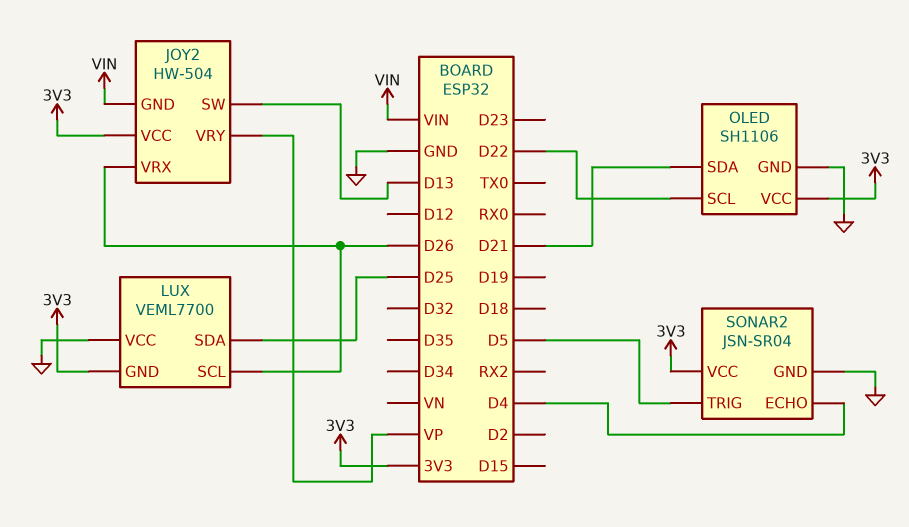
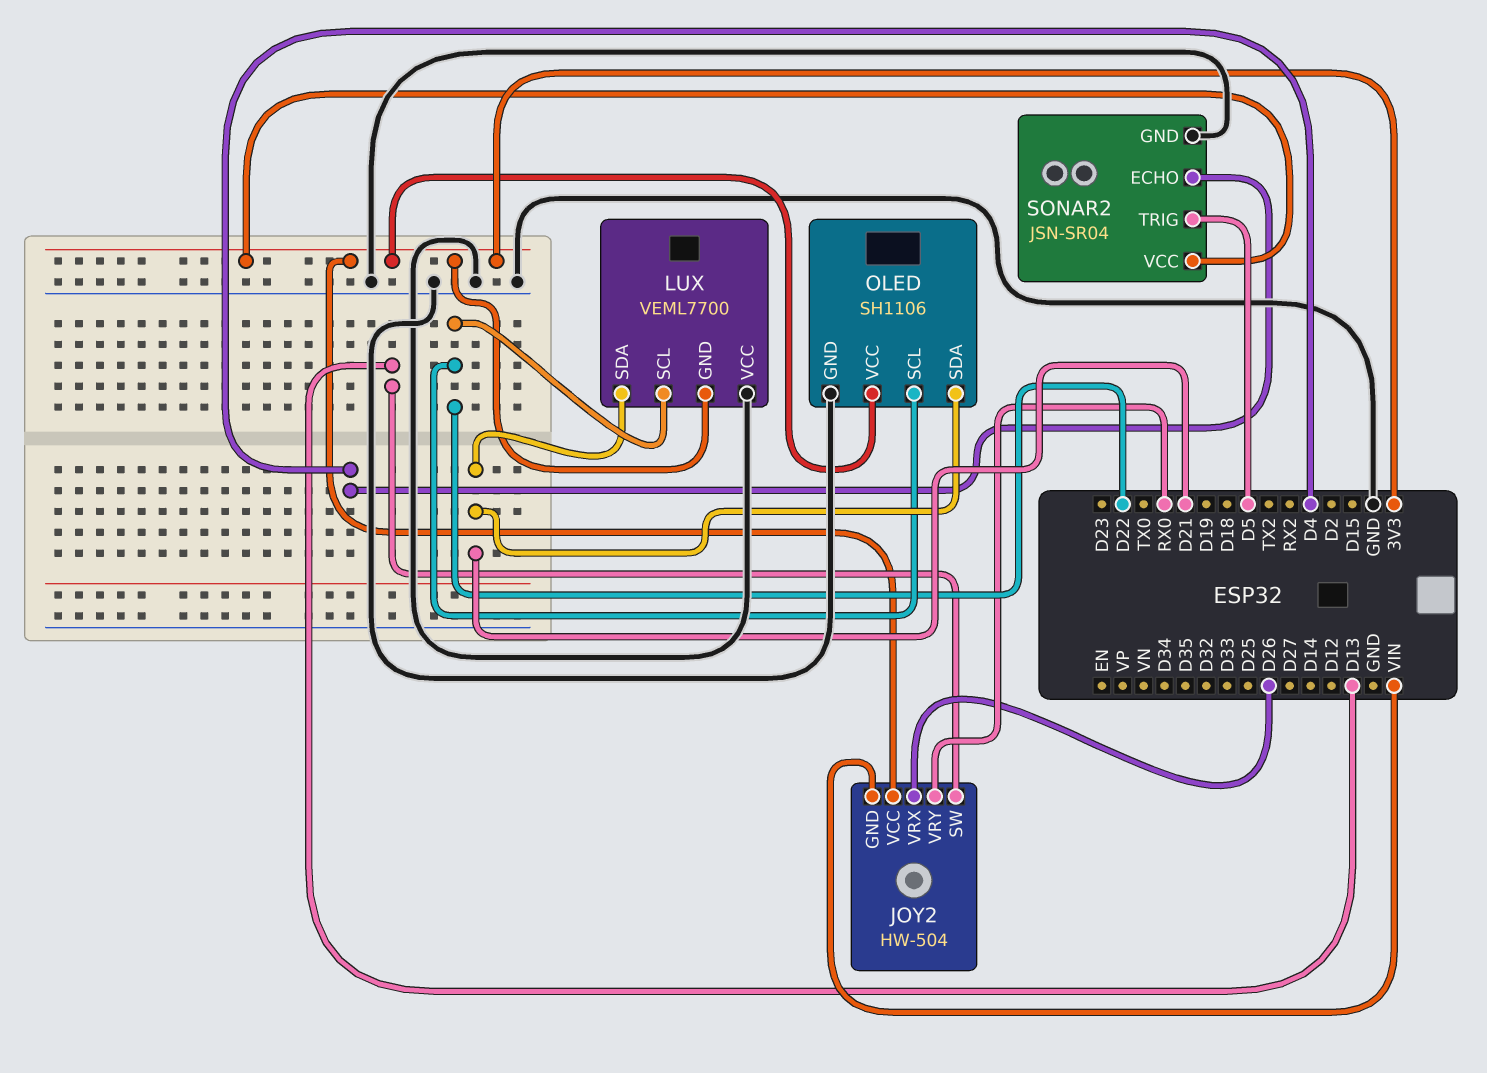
JOY2 pin VRY: VP -> RX0
LUX pin SCL: D26 -> D22
LUX pin SDA: D25 -> D21

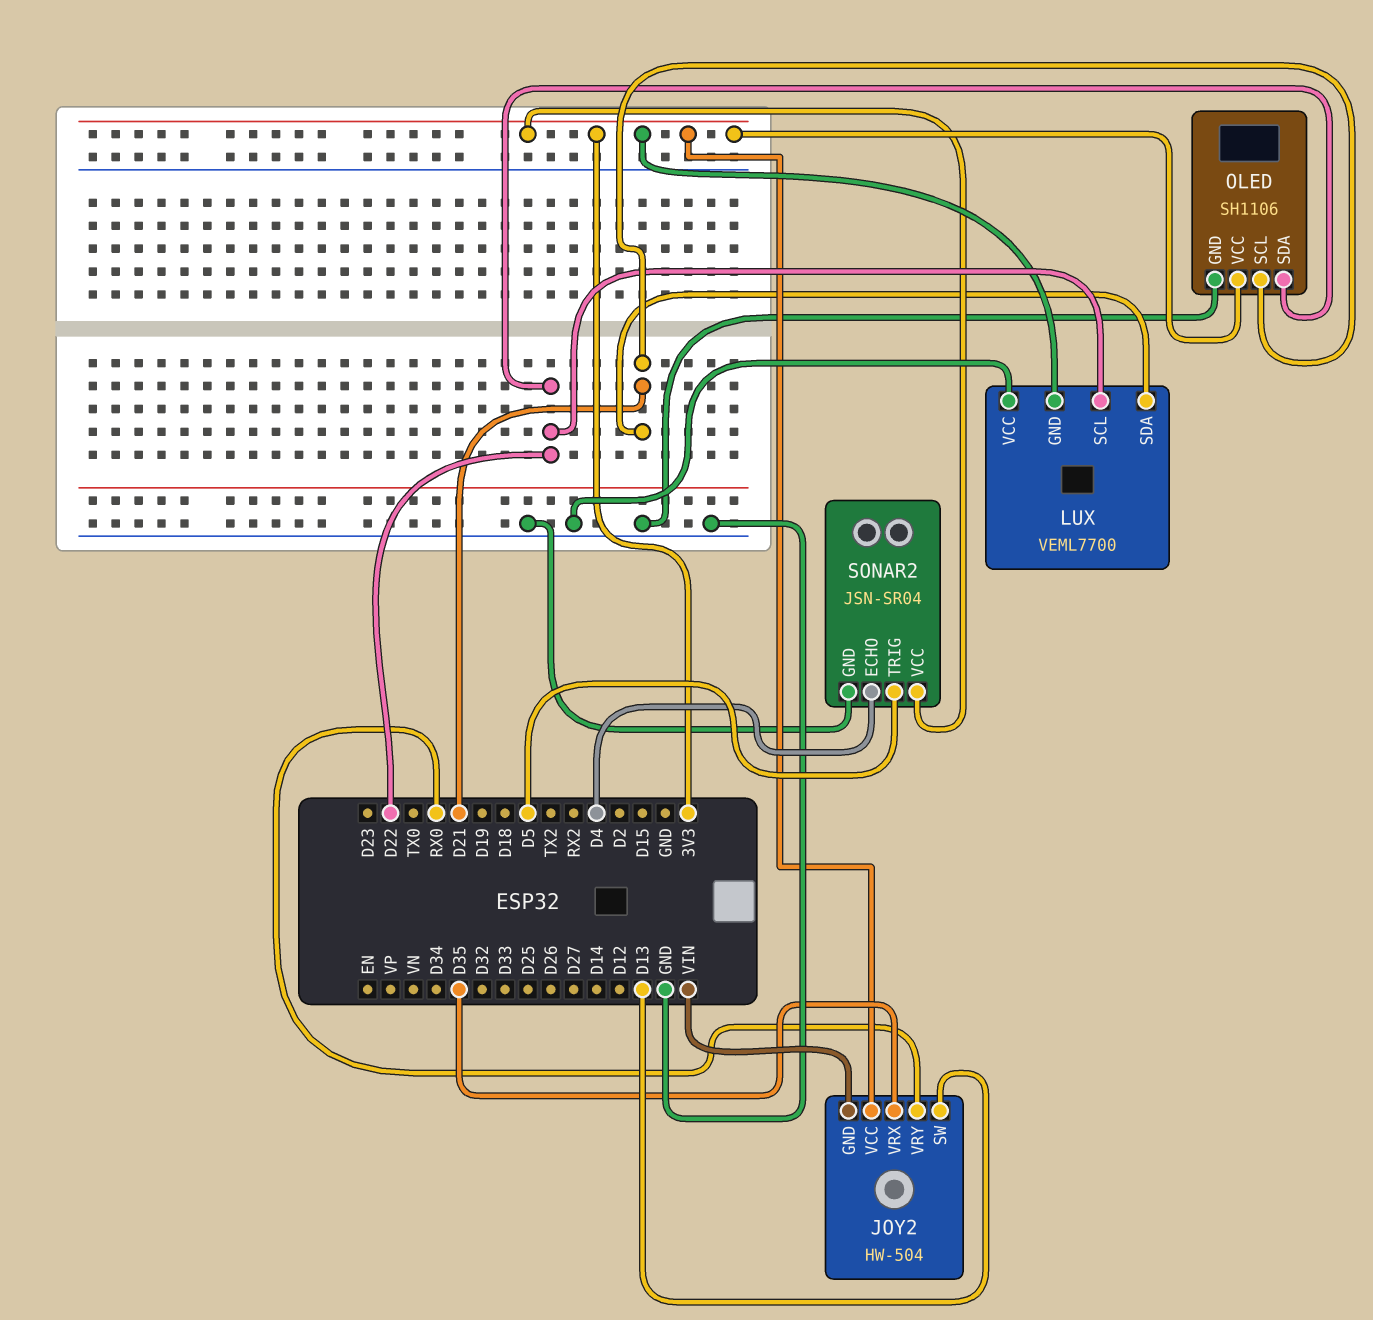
JOY2 pin VRX: D26 -> D35
OLED pin SCL: D22 -> D21
OLED pin SDA: D21 -> D22

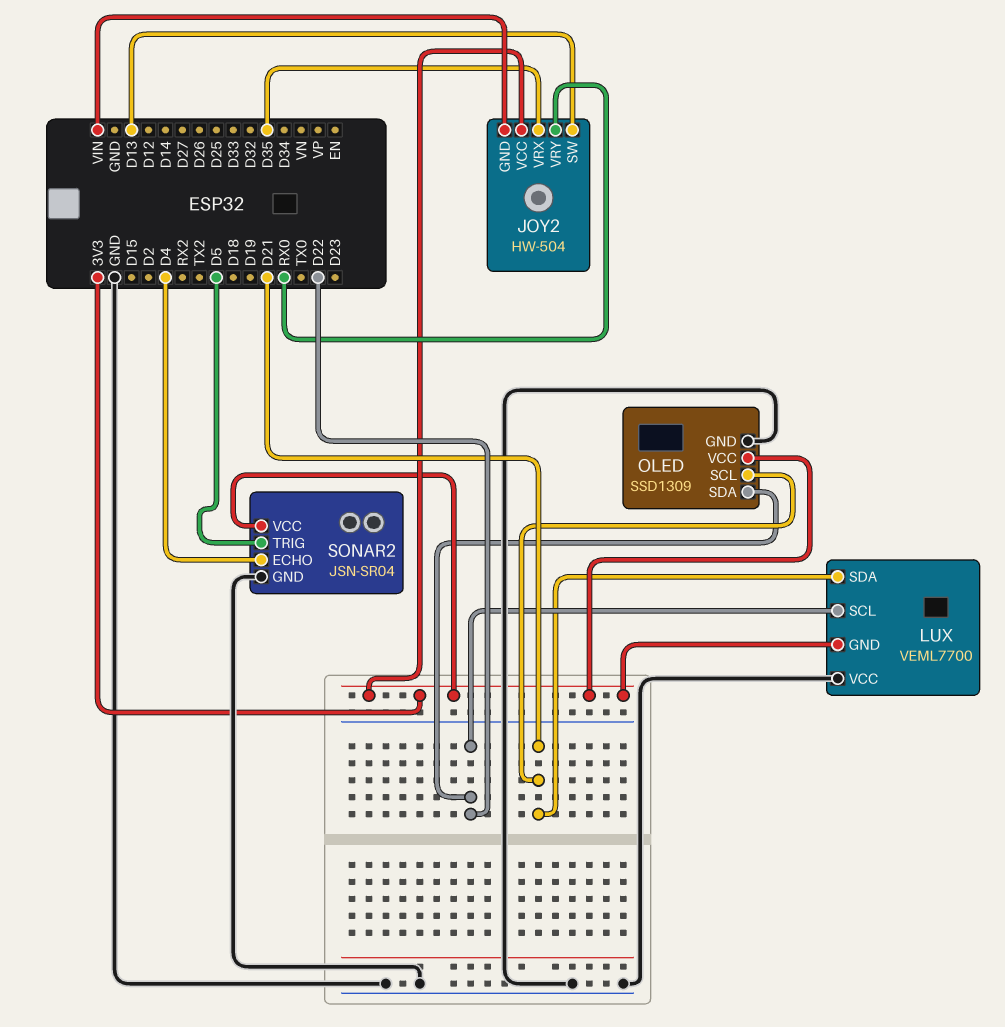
OLED: SH1106 -> SSD1309

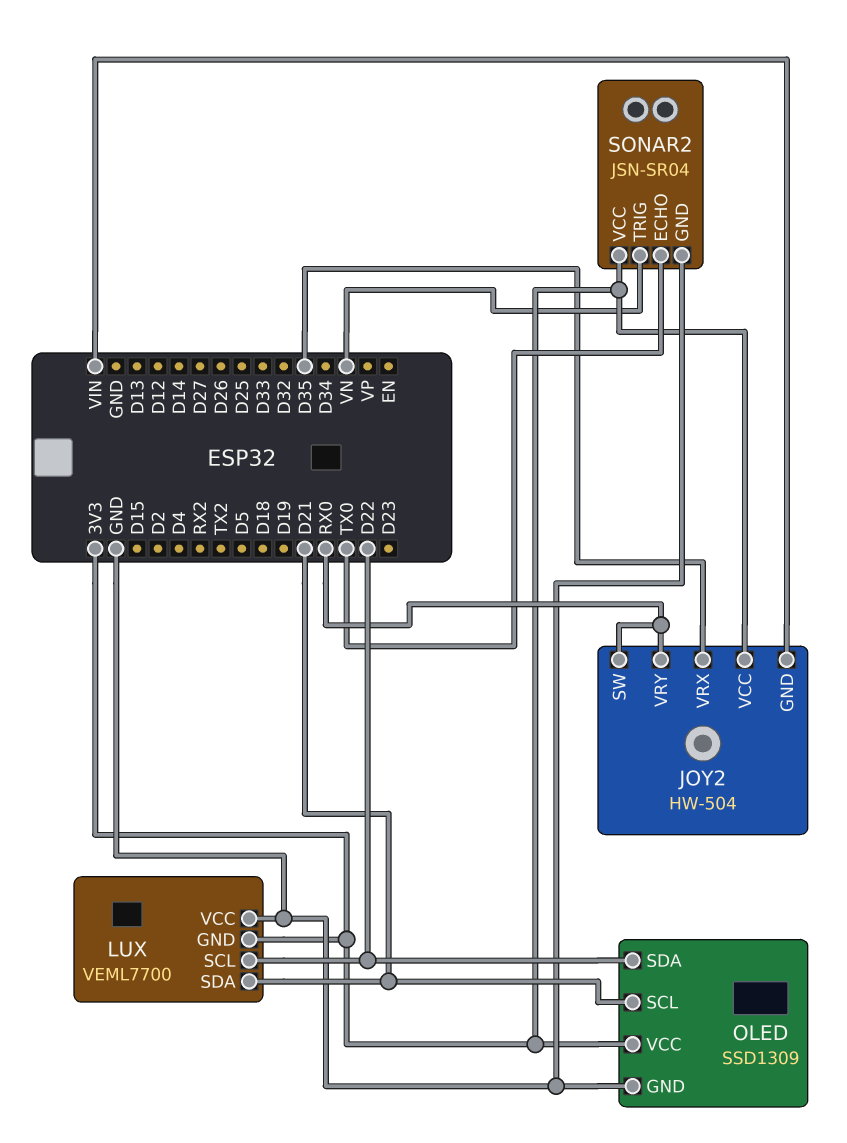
JOY2 pin SW: D13 -> RX0
SONAR2 pin ECHO: D4 -> TX0
SONAR2 pin TRIG: D5 -> VN

